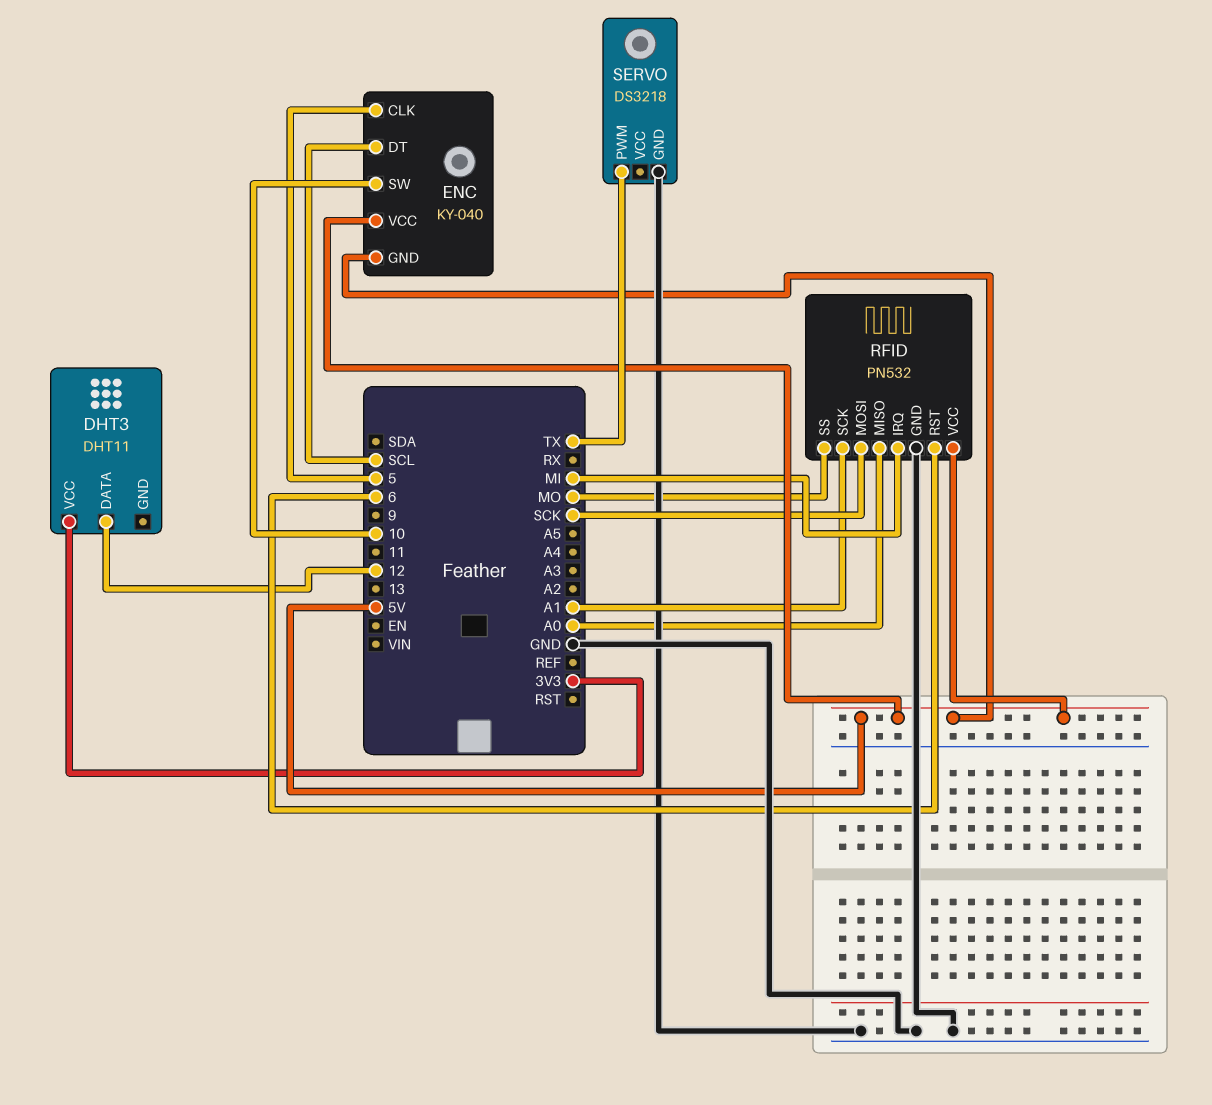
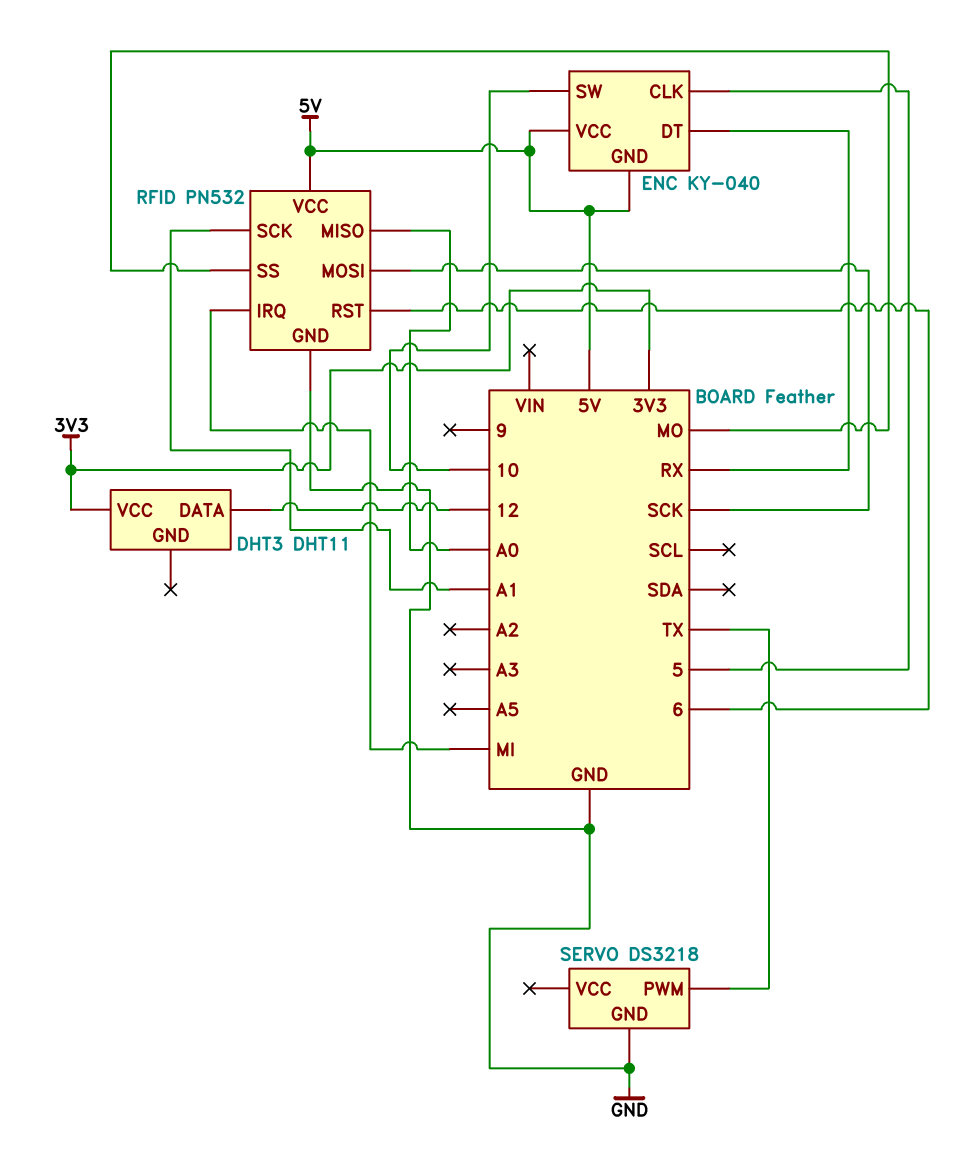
ENC pin DT: SCL -> RX

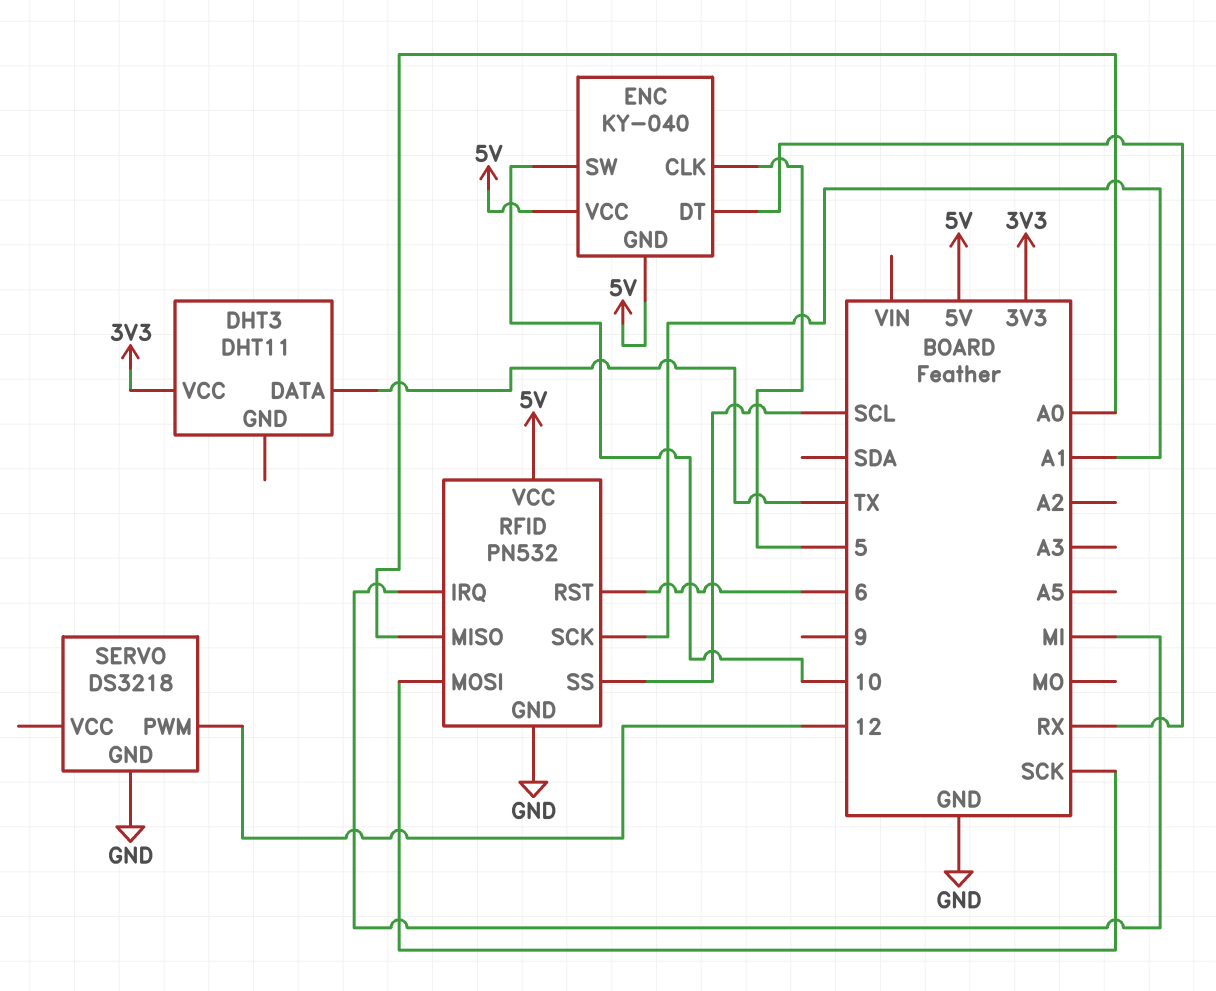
DHT3 pin DATA: 12 -> TX
RFID pin SS: MO -> SCL
SERVO pin PWM: TX -> 12

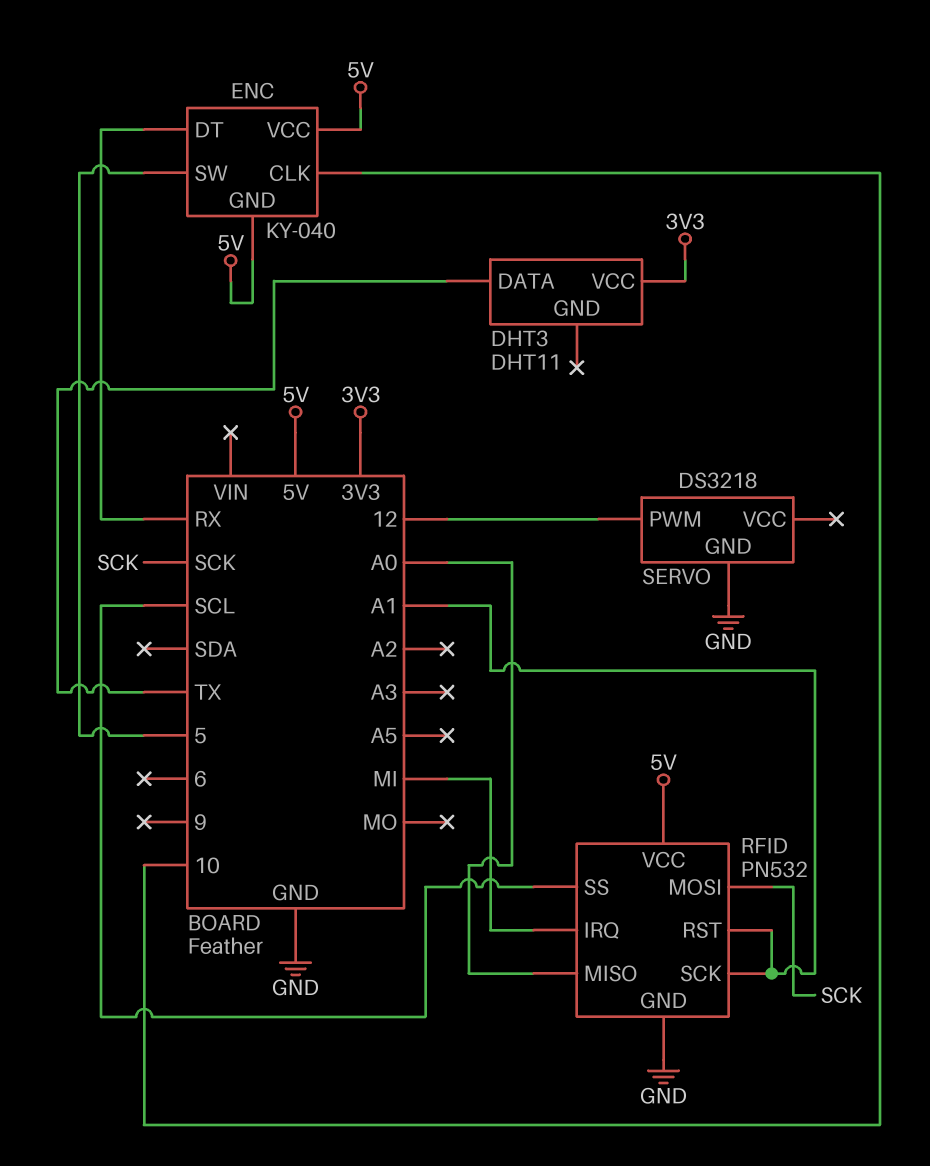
ENC pin CLK: 5 -> 10
ENC pin SW: 10 -> 5
RFID pin RST: 6 -> A1

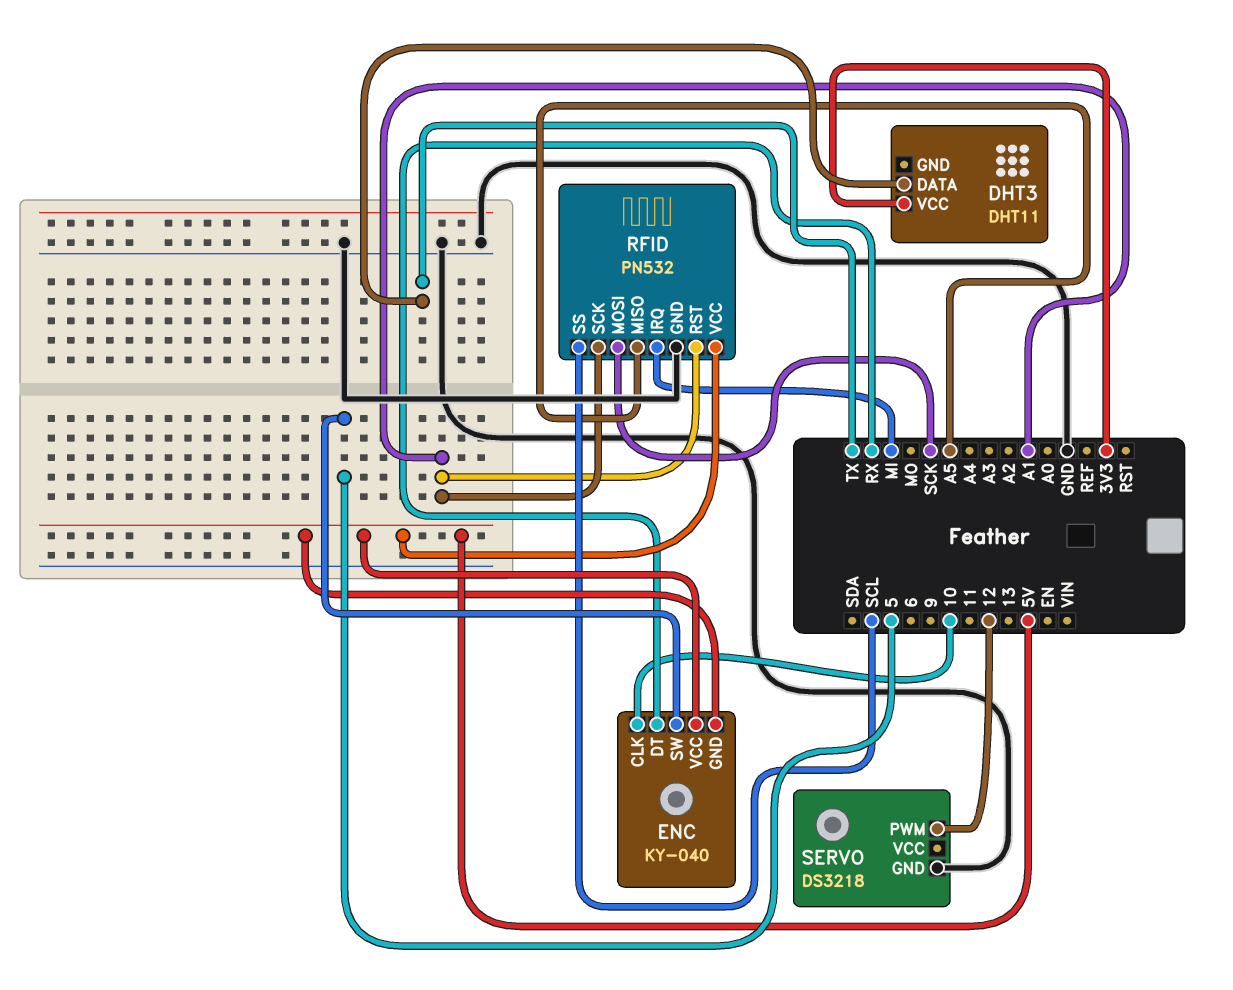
RFID pin MISO: A0 -> A5

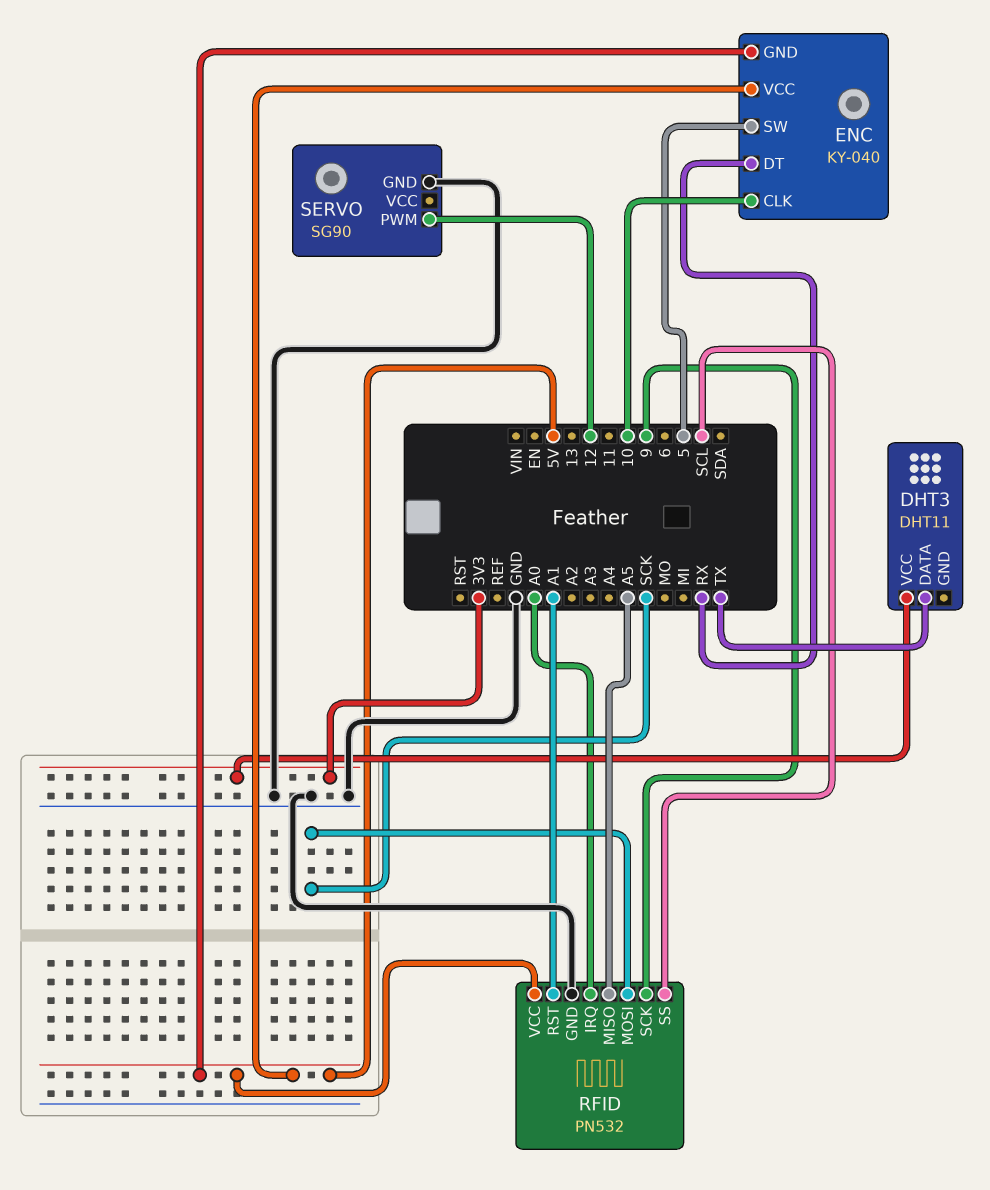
RFID pin IRQ: MI -> A0
RFID pin SCK: A1 -> 9
SERVO: DS3218 -> SG90

